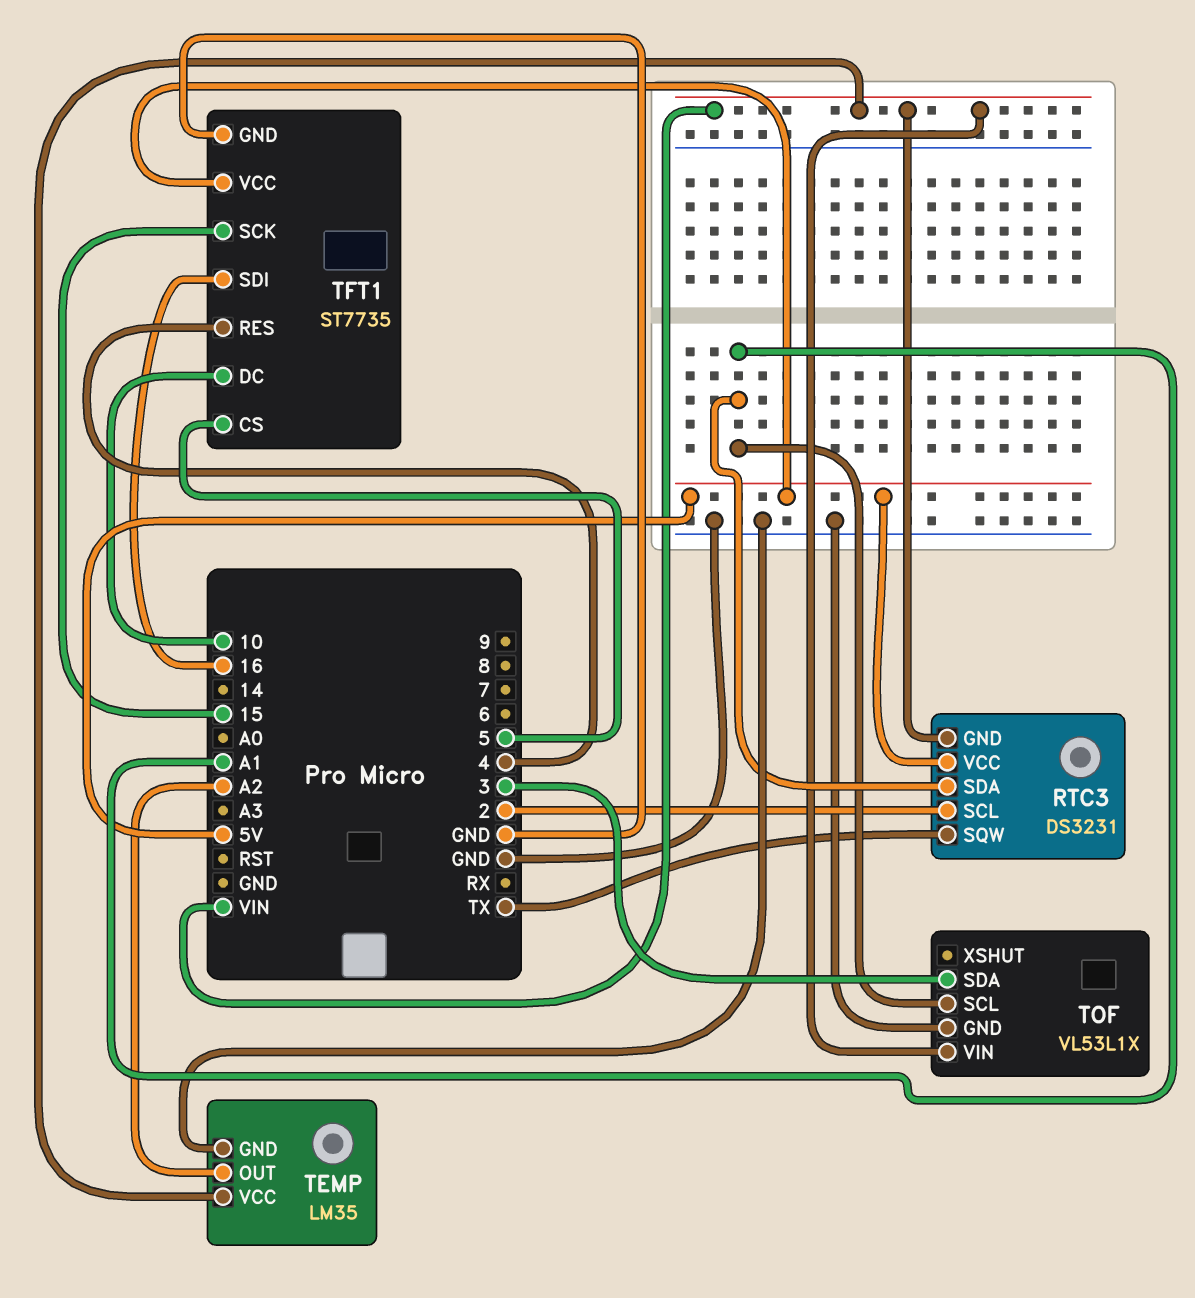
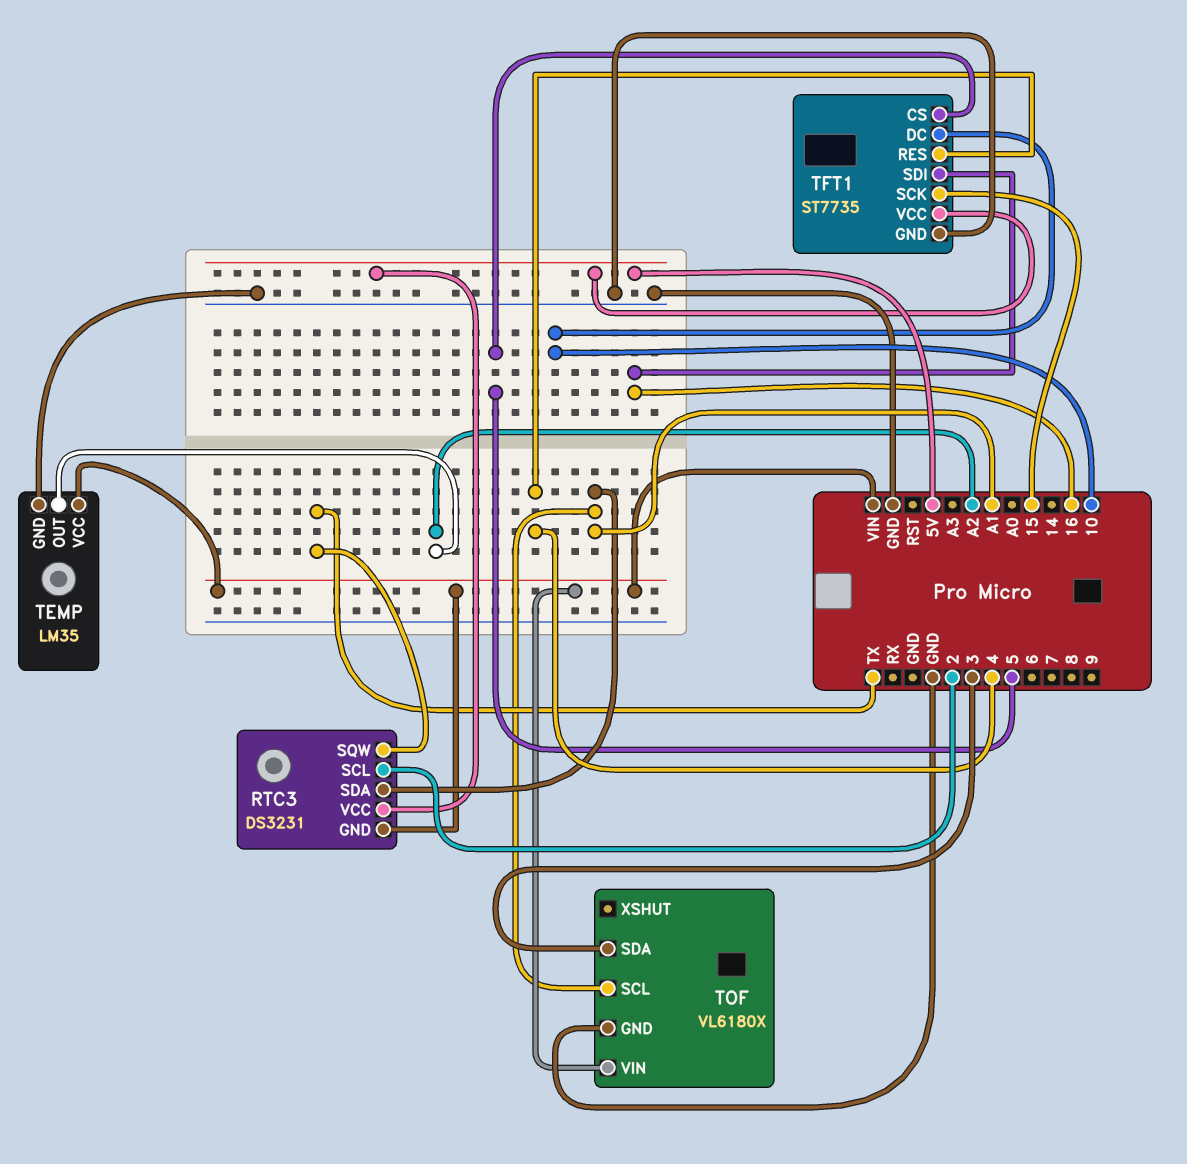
TOF: VL53L1X -> VL6180X

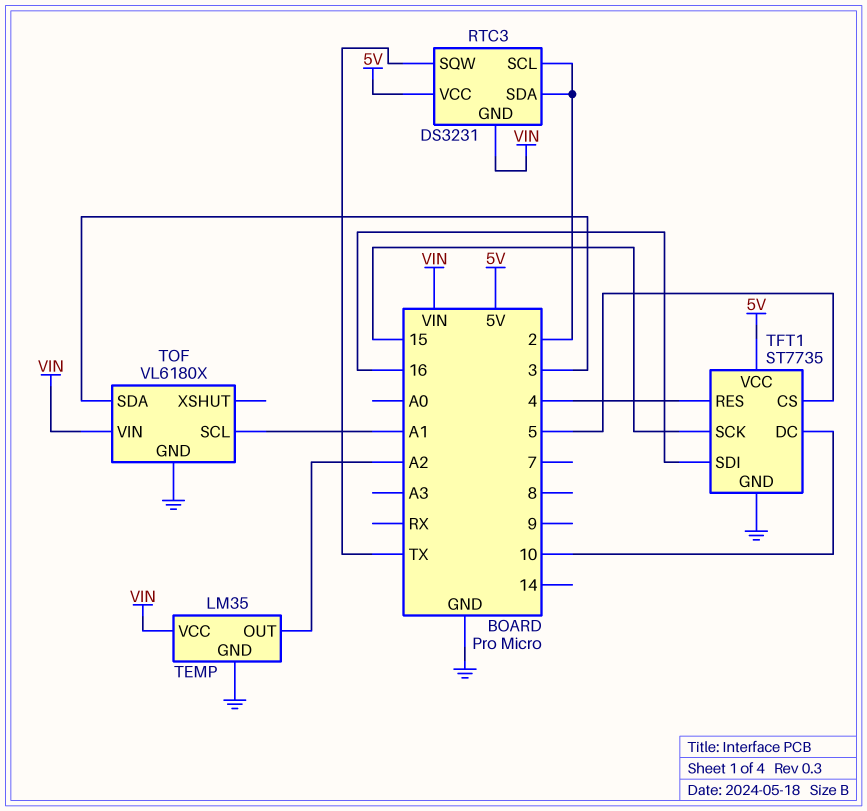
RTC3 pin SDA: A1 -> 2

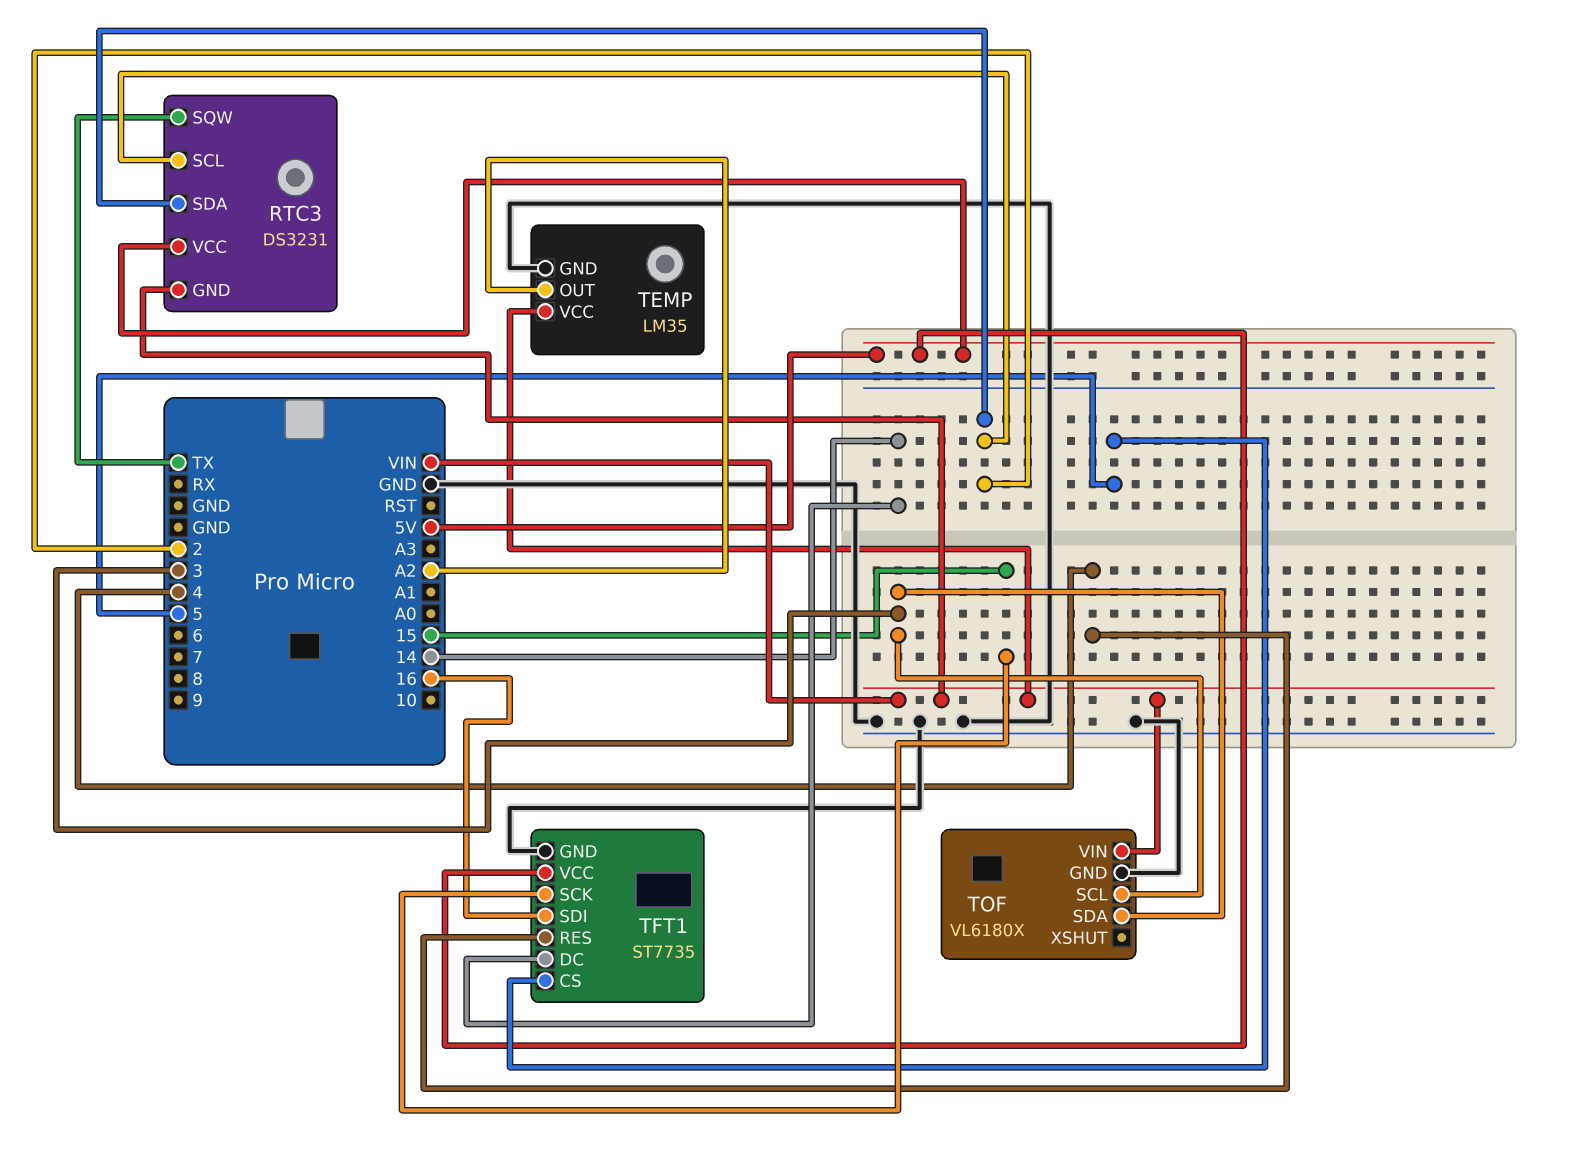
TFT1 pin DC: 10 -> 14
TOF pin SCL: A1 -> 3

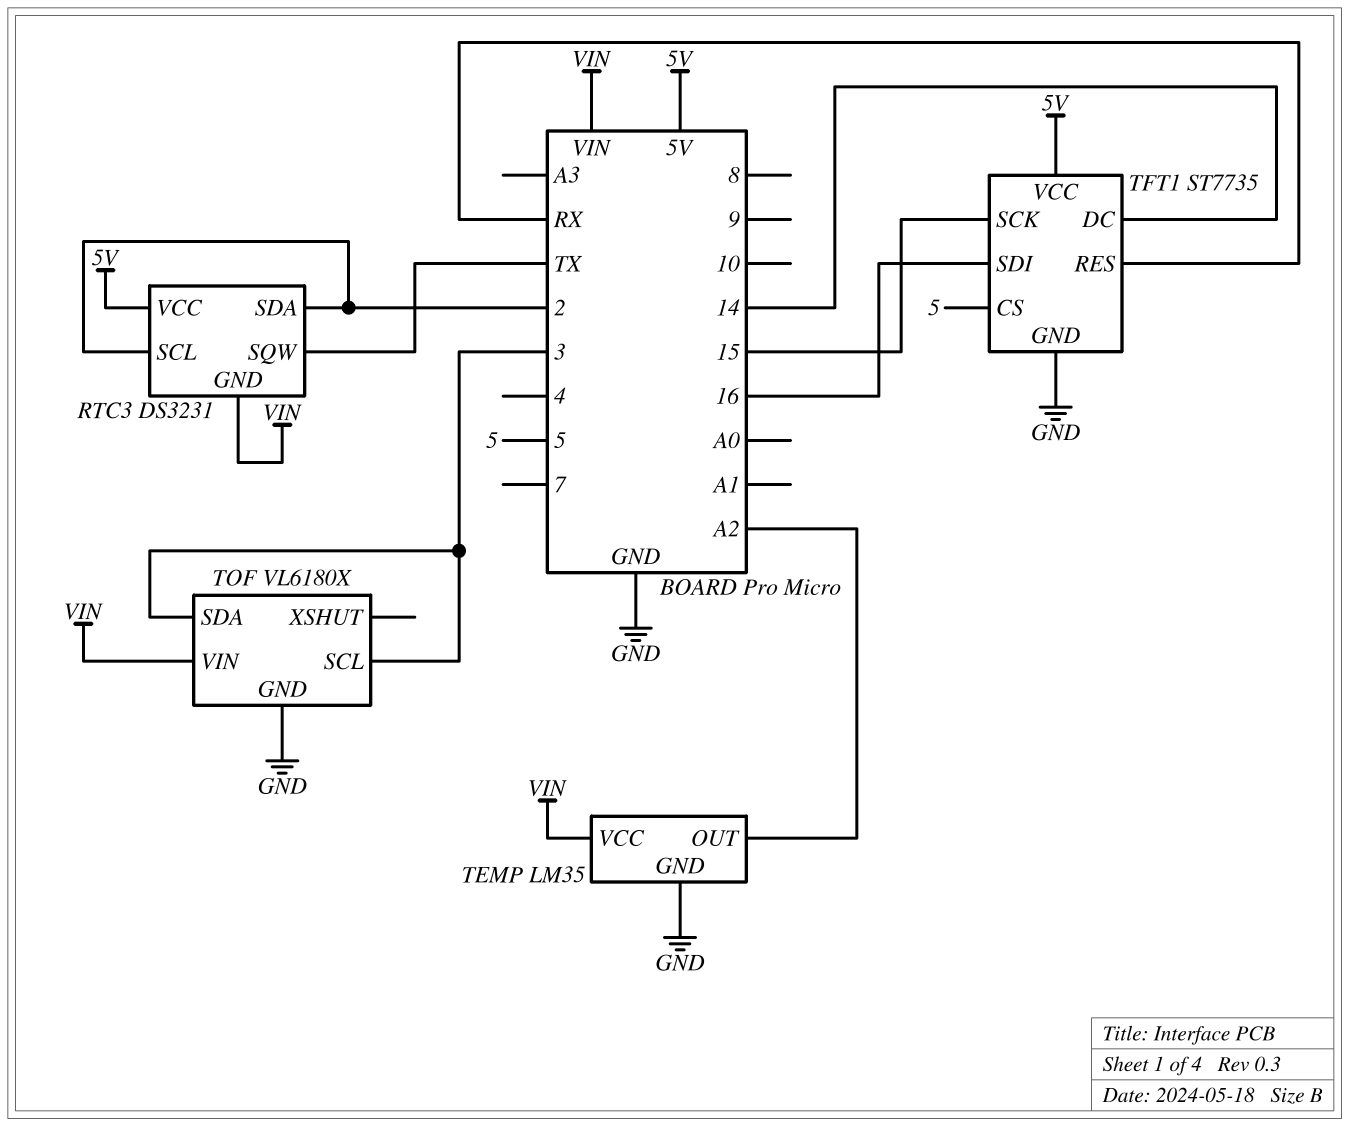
TFT1 pin RES: 4 -> RX

